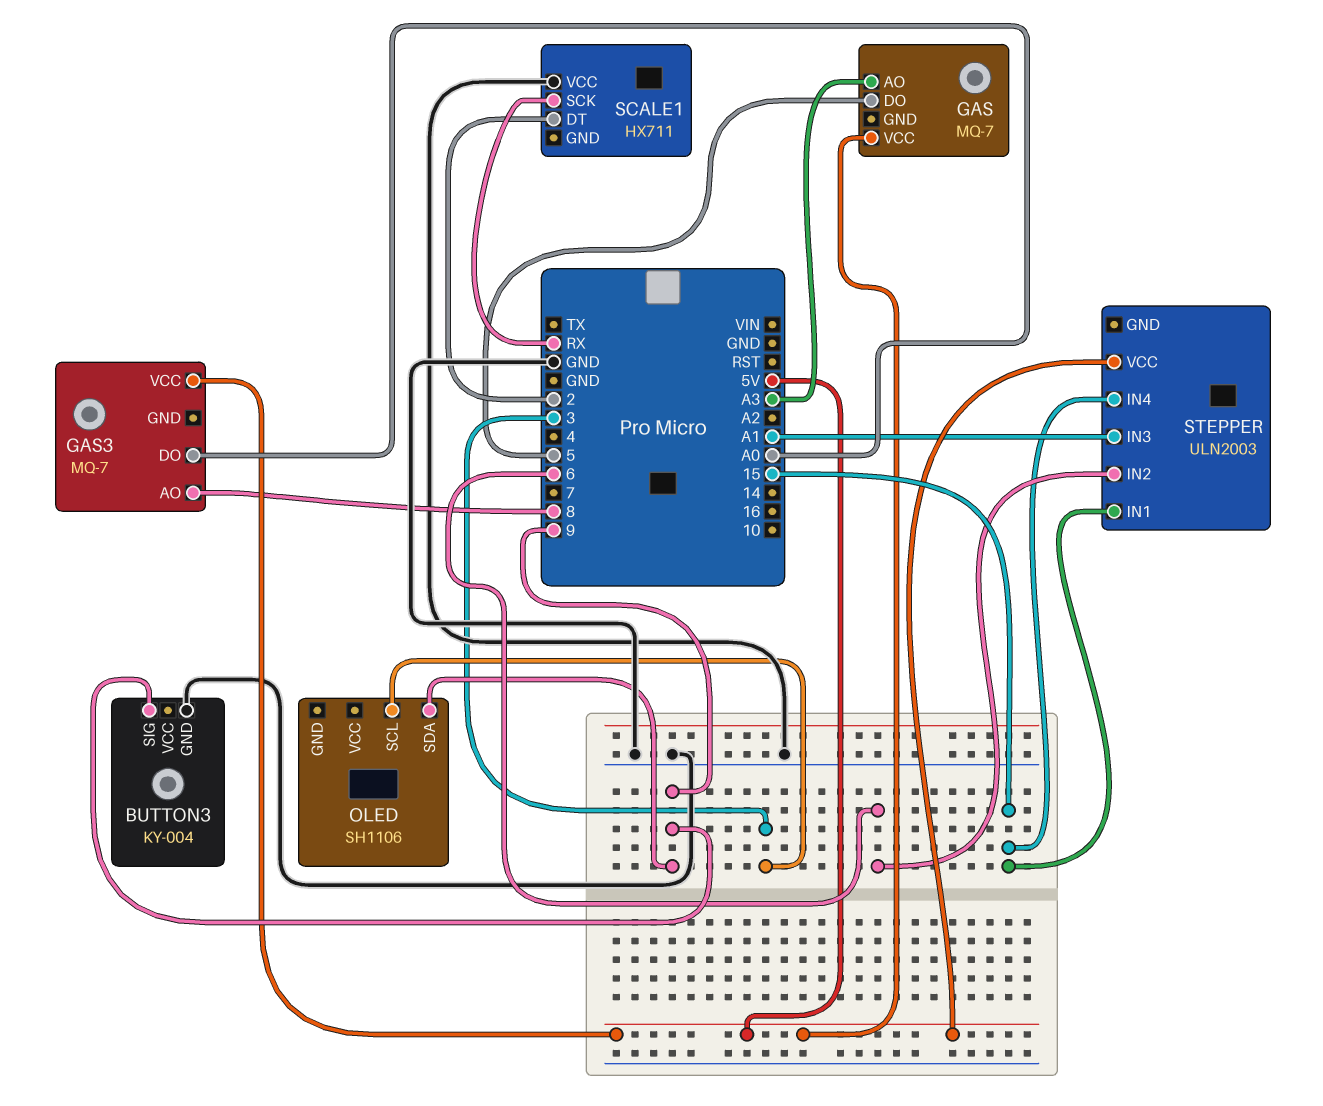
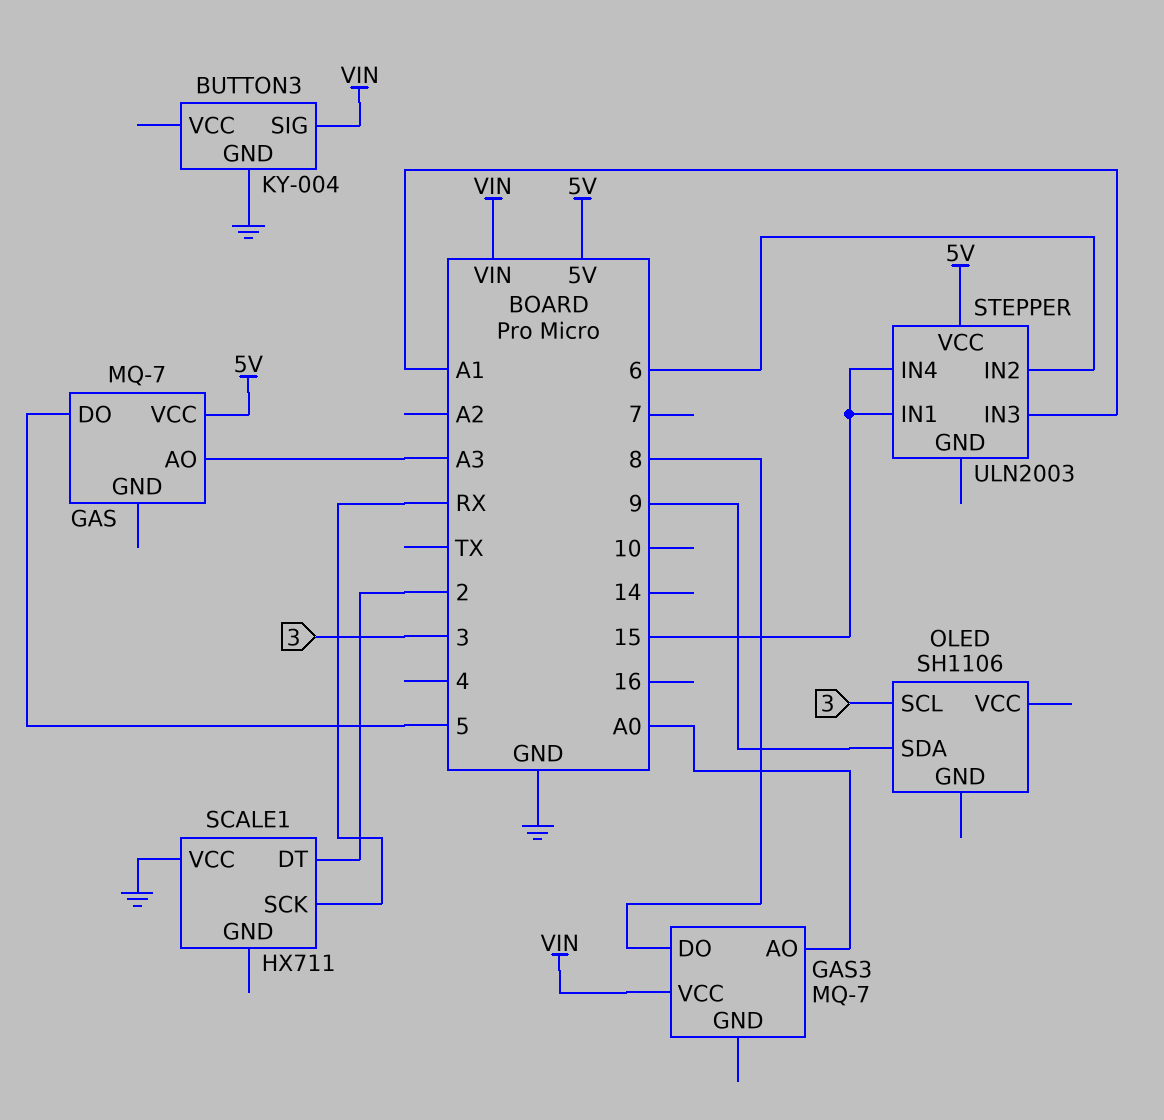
BUTTON3 pin SIG: 9 -> VIN
GAS3 pin AO: 8 -> A0
GAS3 pin DO: A0 -> 8
GAS3 pin VCC: 5V -> VIN

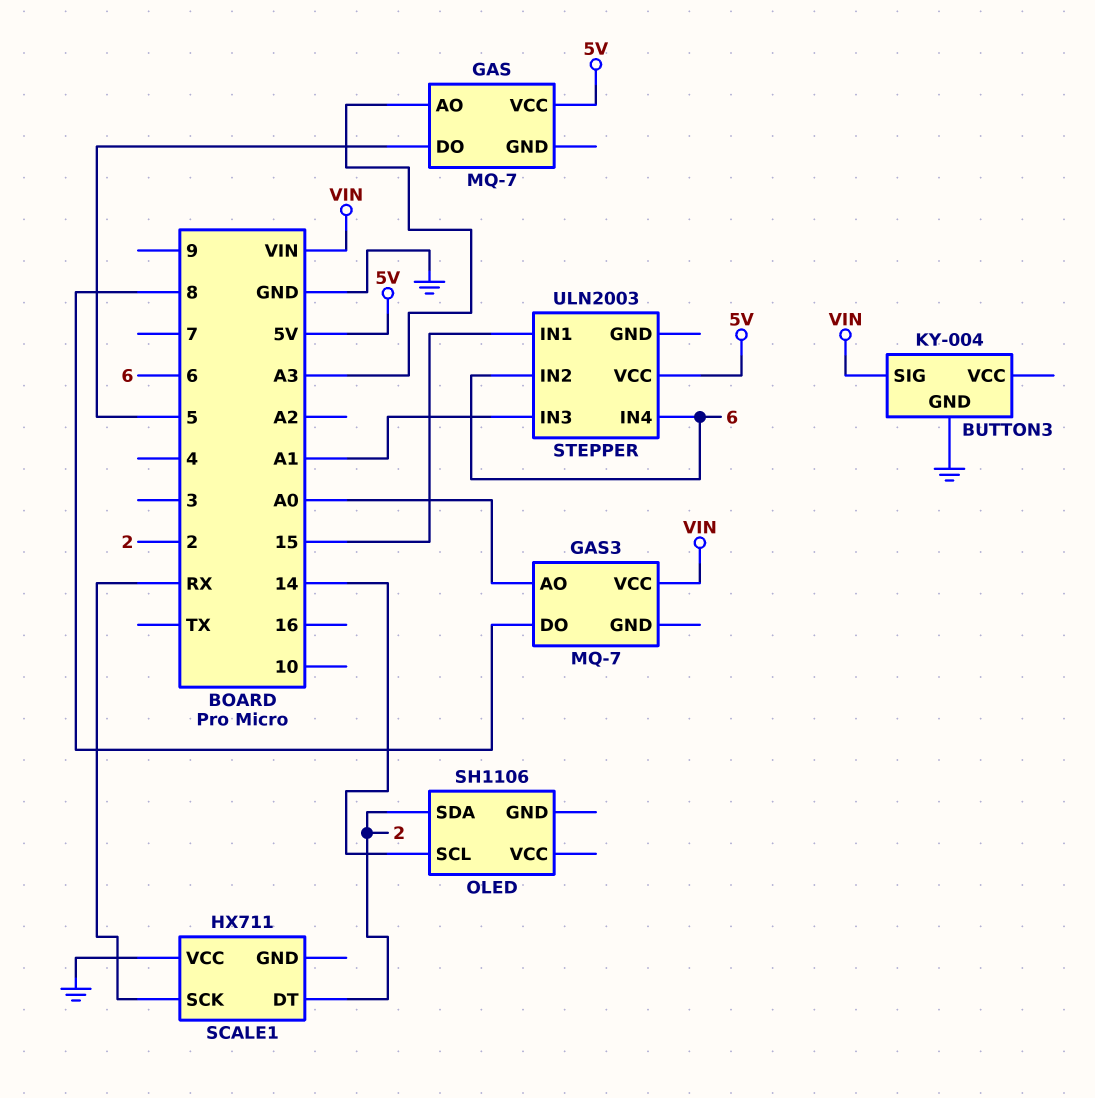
OLED pin SCL: 3 -> 14
OLED pin SDA: 9 -> 2
STEPPER pin IN4: 15 -> 6

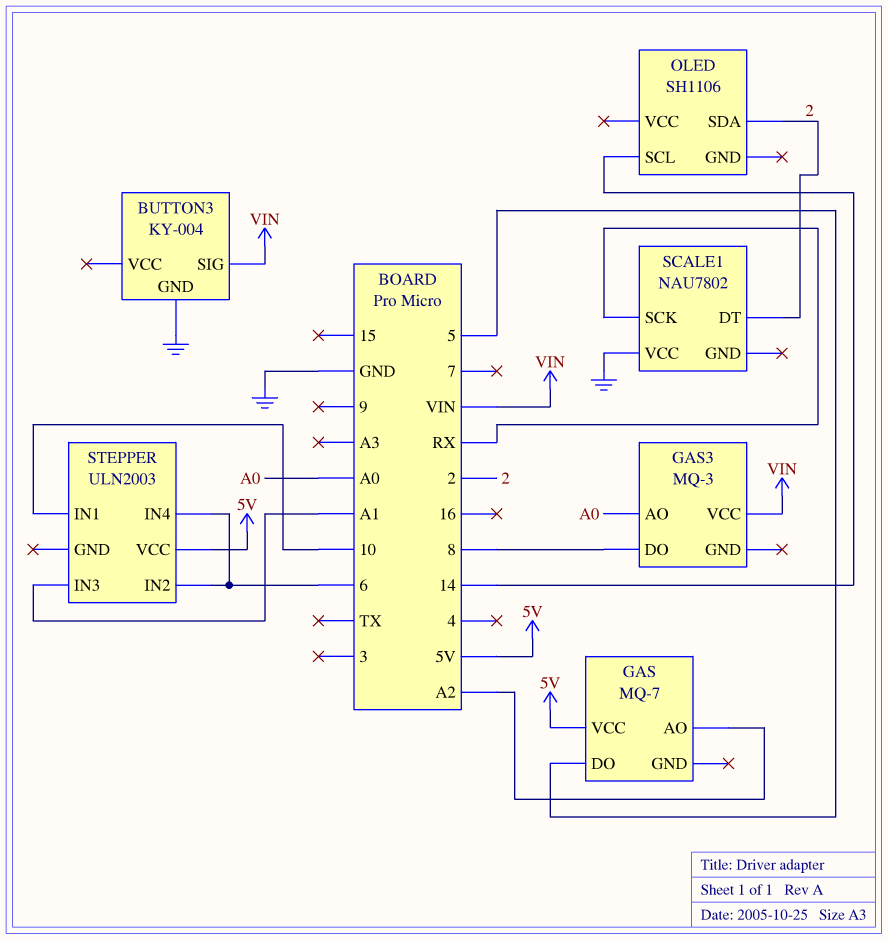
GAS pin AO: A3 -> A2
GAS3: MQ-7 -> MQ-3
SCALE1: HX711 -> NAU7802
STEPPER pin IN1: 15 -> 10

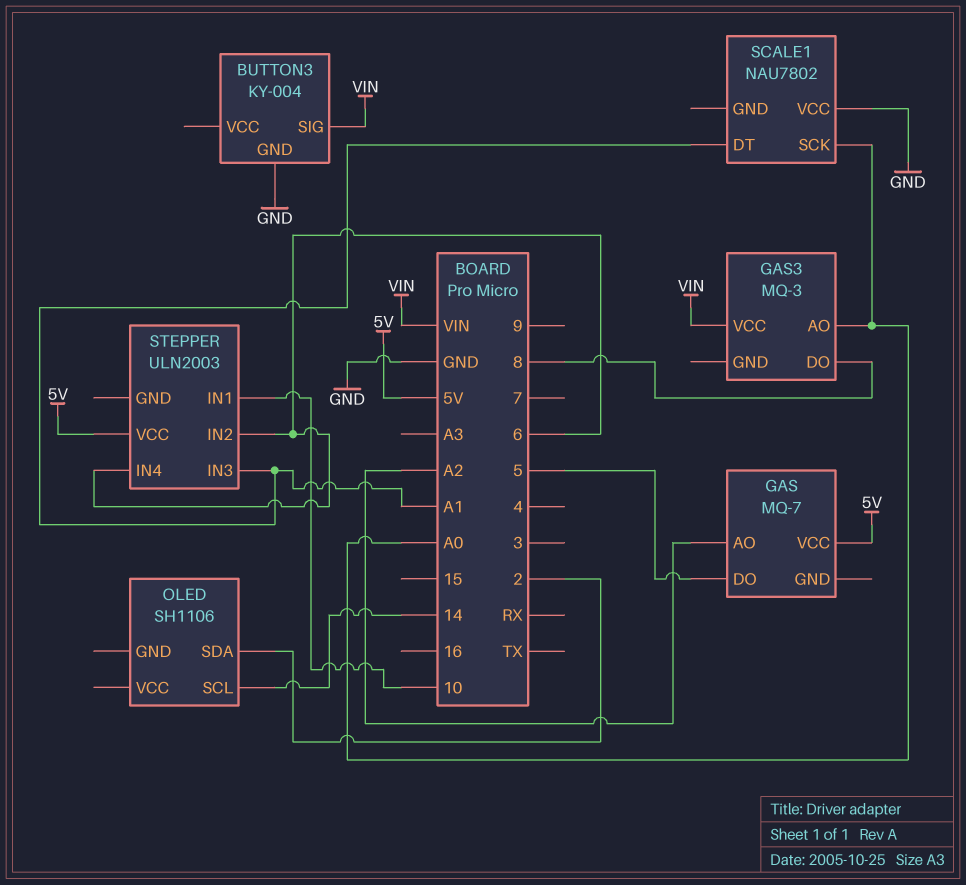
SCALE1 pin DT: 2 -> A1
SCALE1 pin SCK: RX -> A0

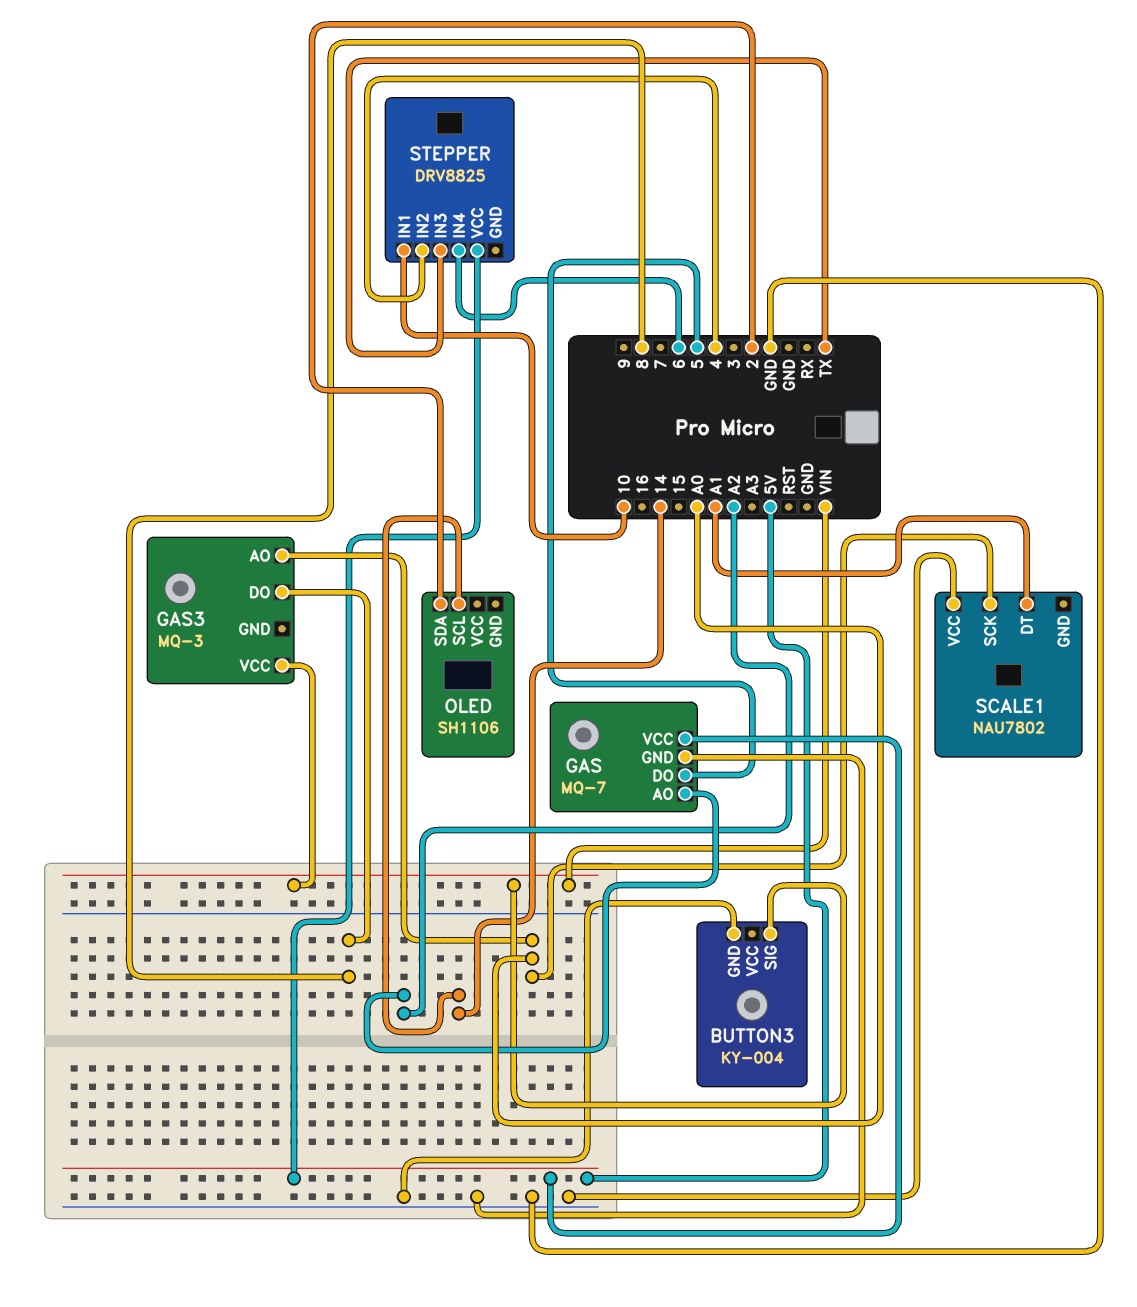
GAS pin GND: none -> GND
STEPPER: ULN2003 -> DRV8825
STEPPER pin IN2: 6 -> 4
STEPPER pin IN3: A1 -> TX

